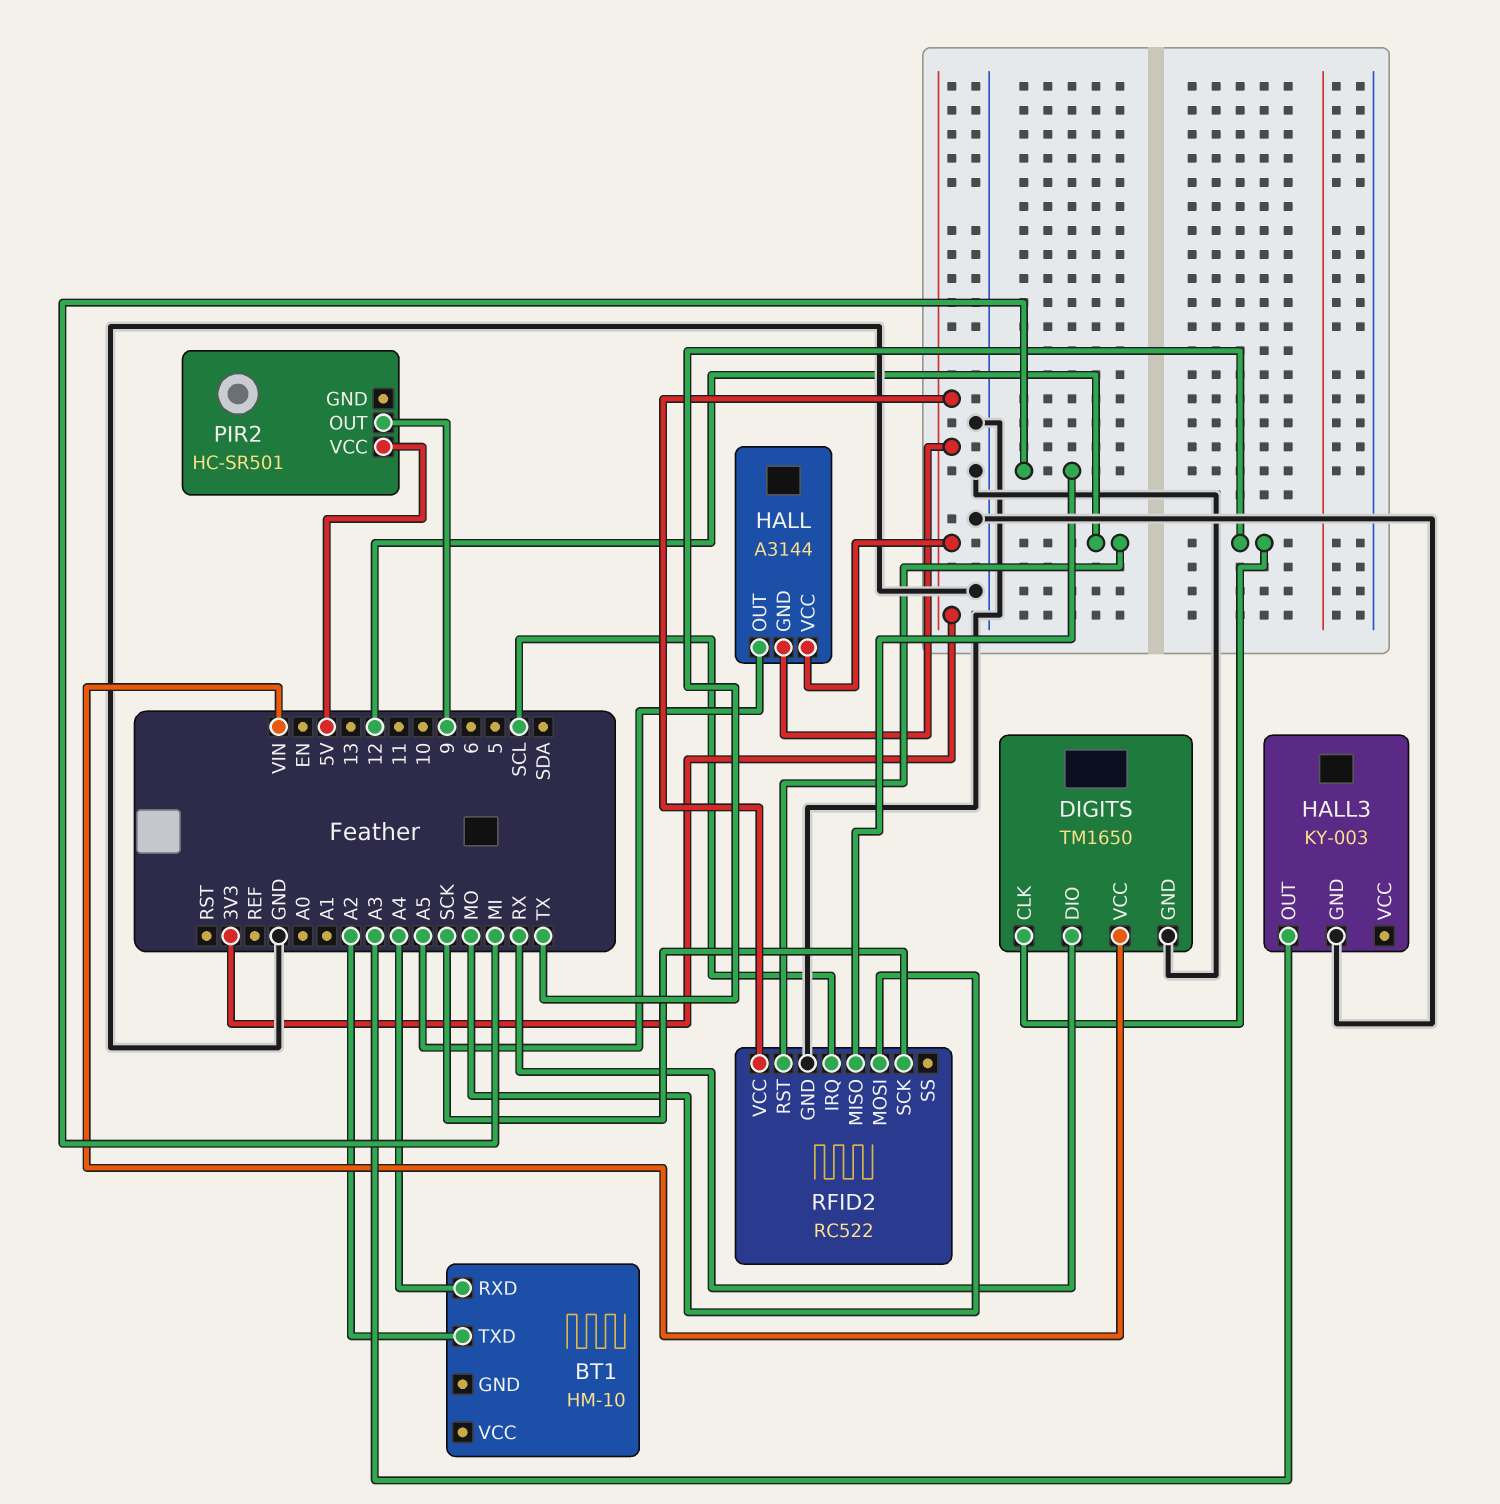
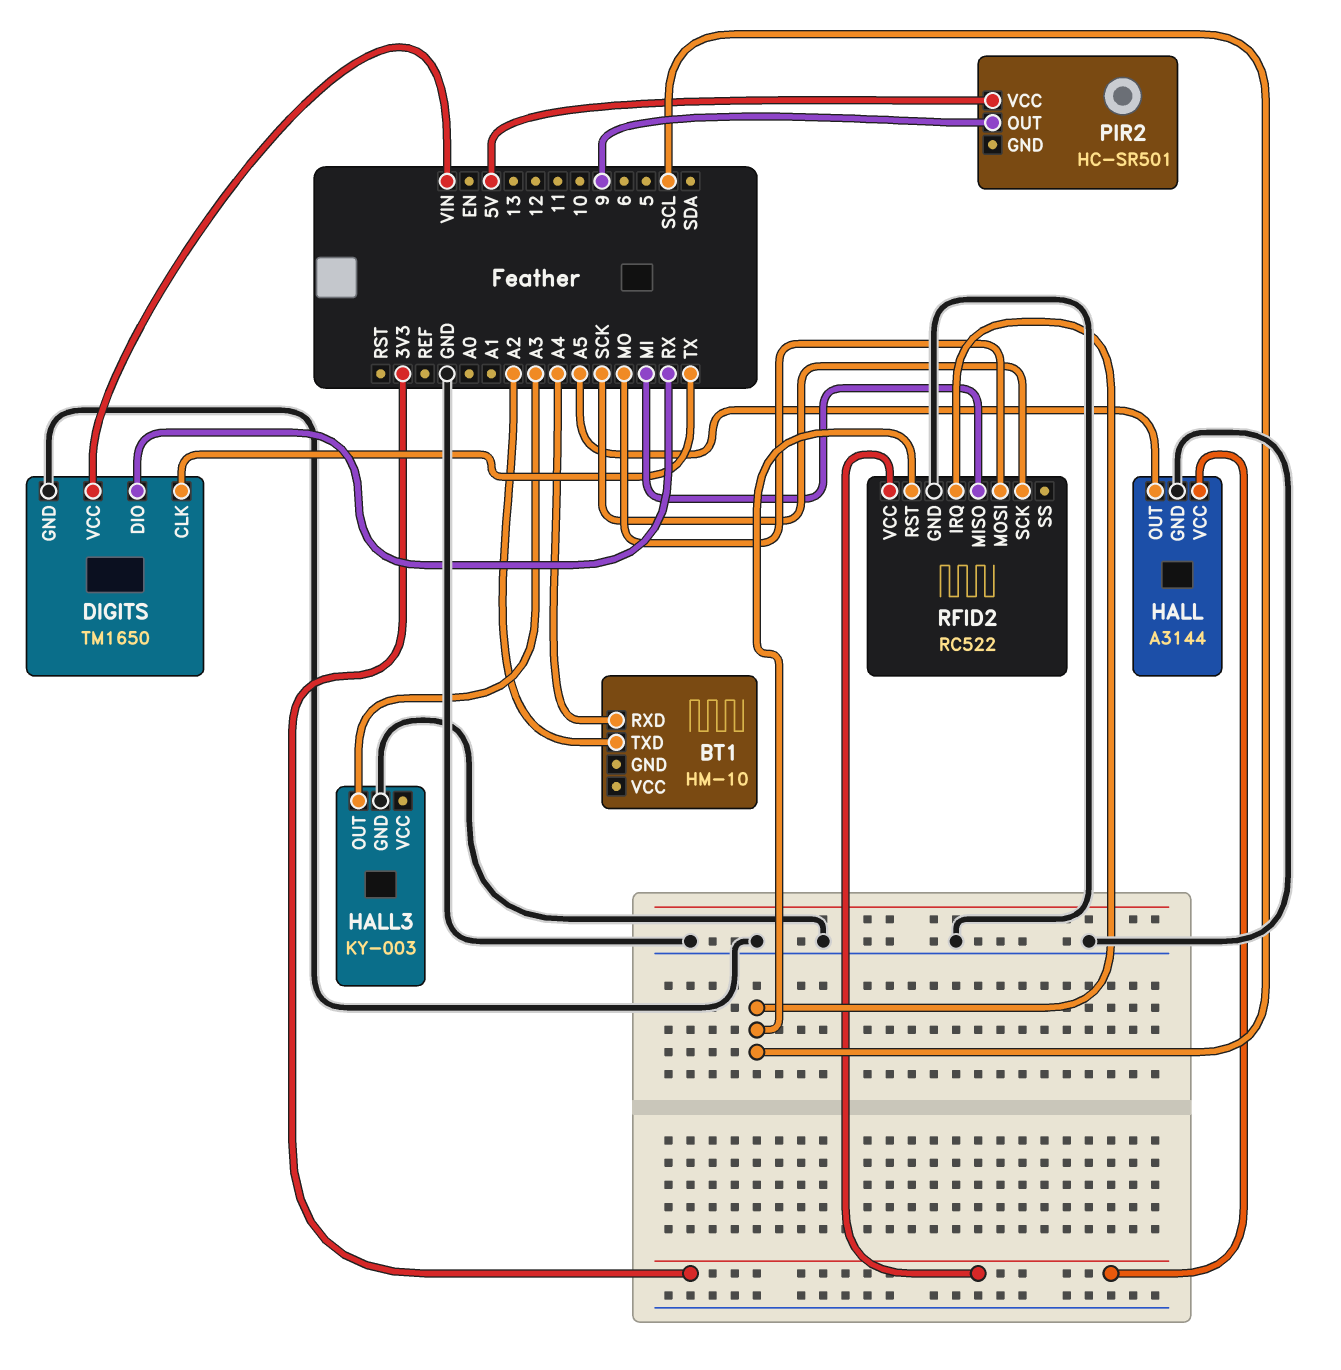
HALL pin GND: 3V3 -> GND
RFID2 pin RST: 12 -> SCL

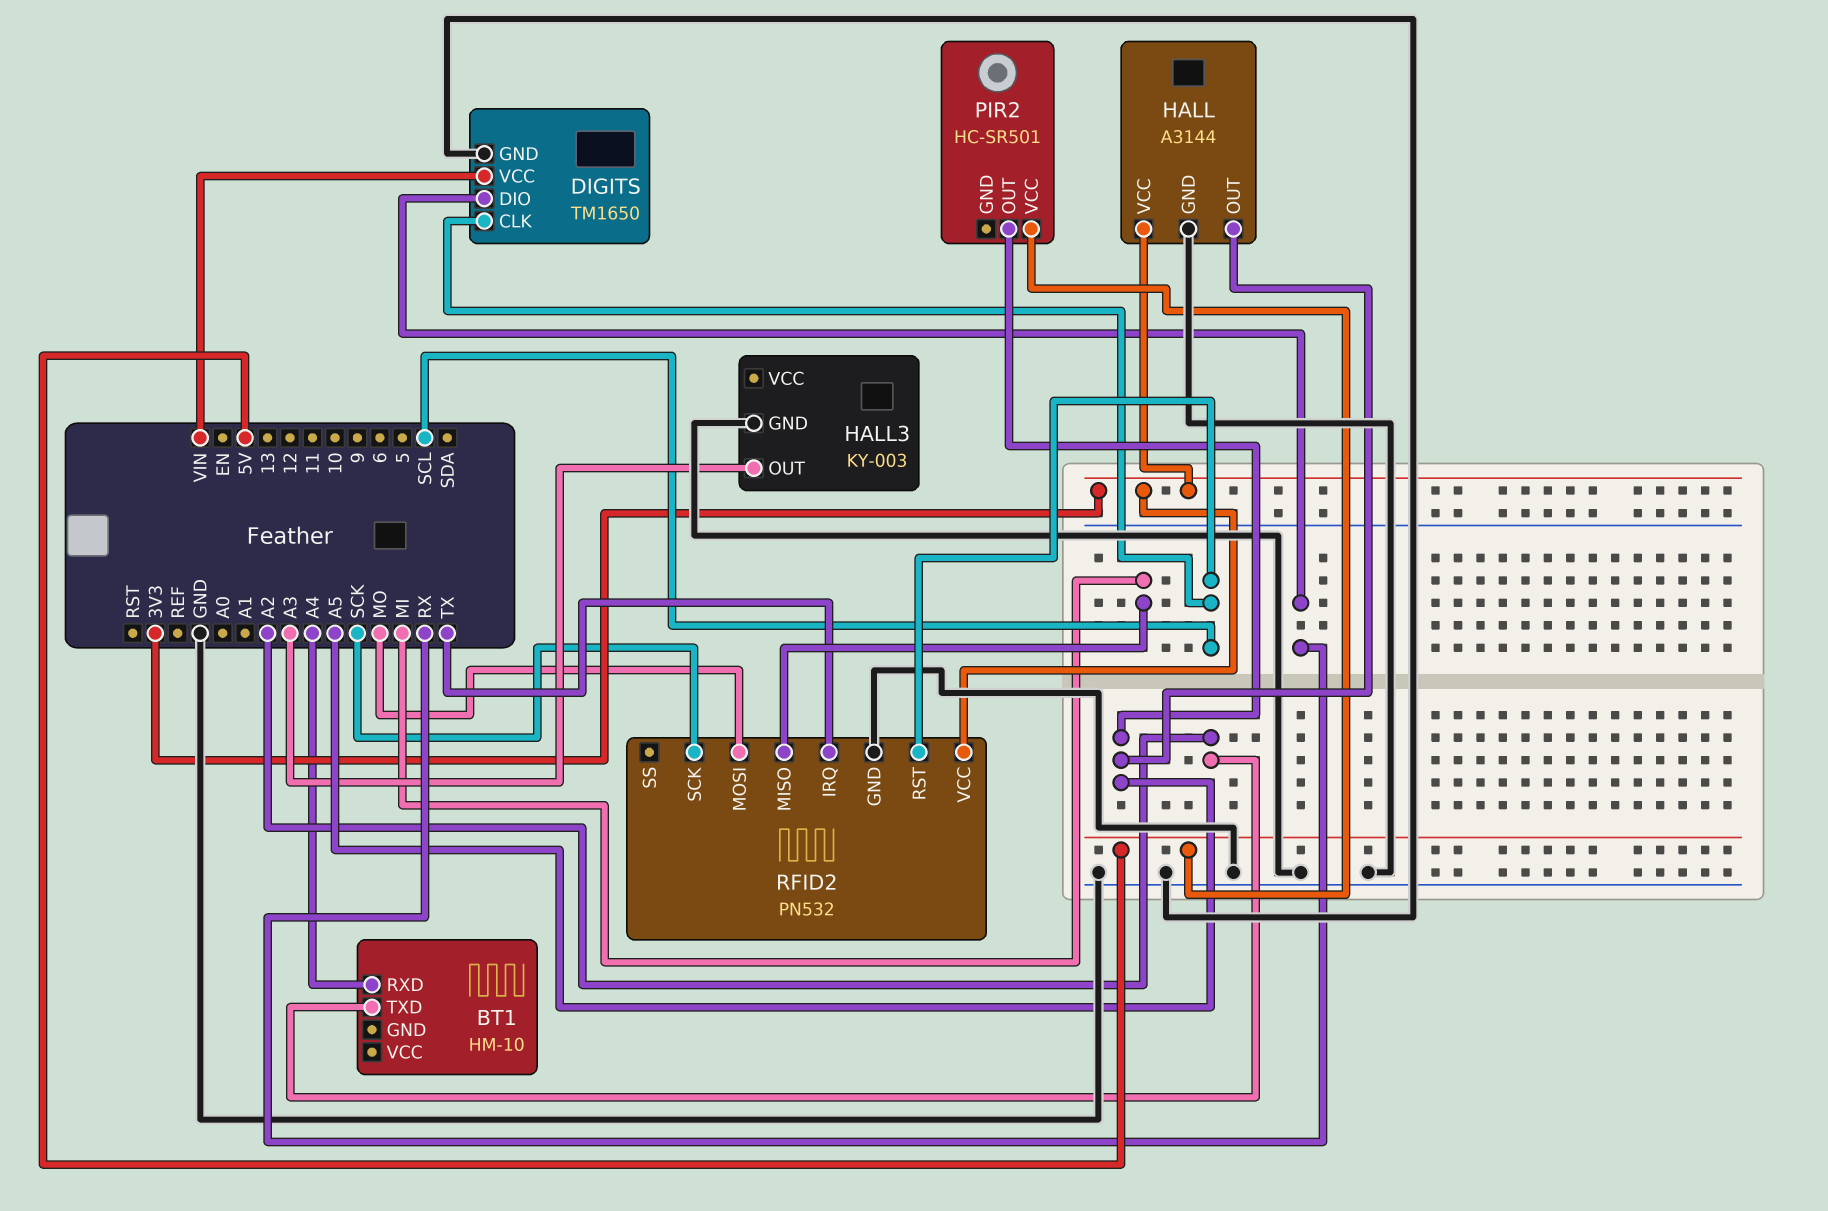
DIGITS pin CLK: TX -> SCL
PIR2 pin OUT: 9 -> A5
RFID2: RC522 -> PN532
RFID2 pin IRQ: SCL -> TX

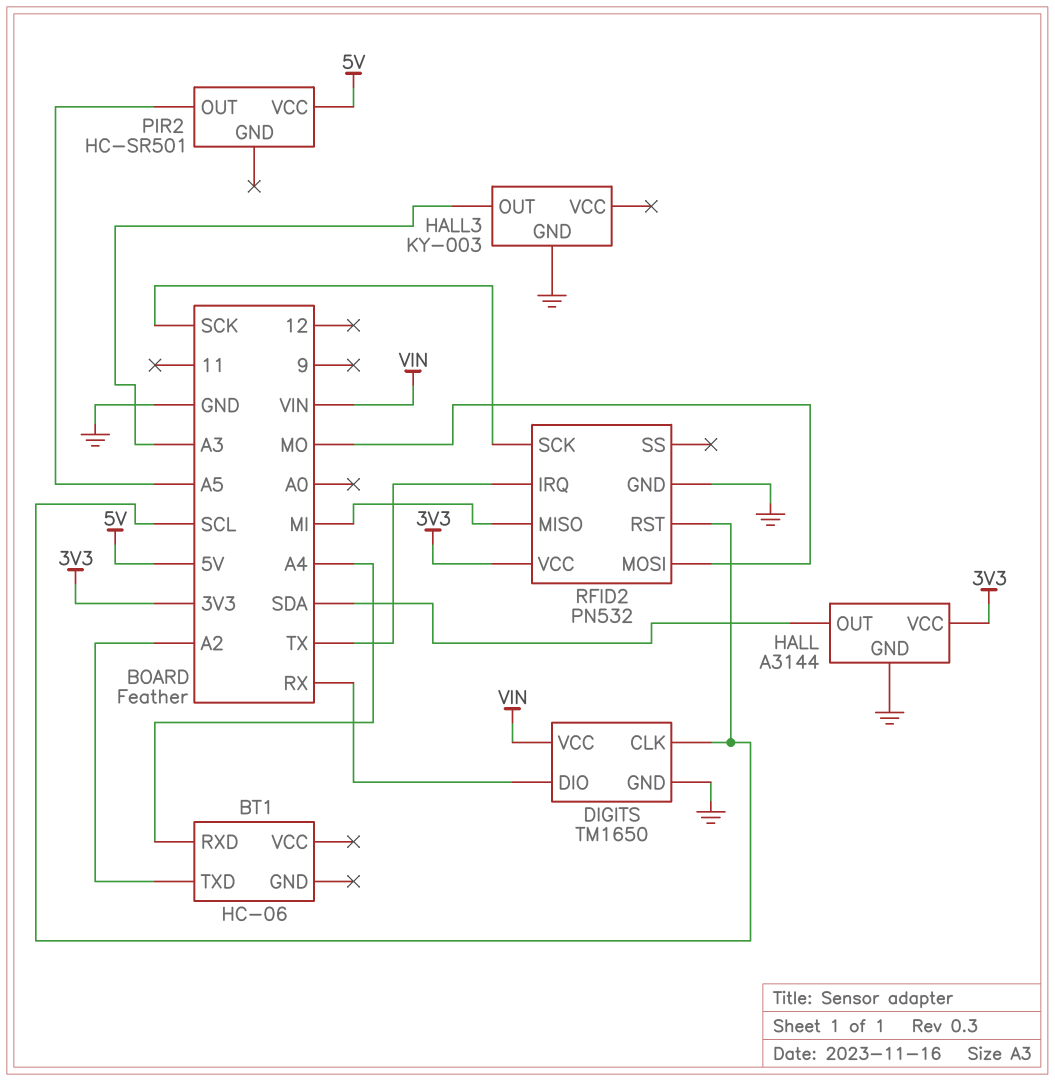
BT1: HM-10 -> HC-06
HALL pin OUT: A5 -> SDA

